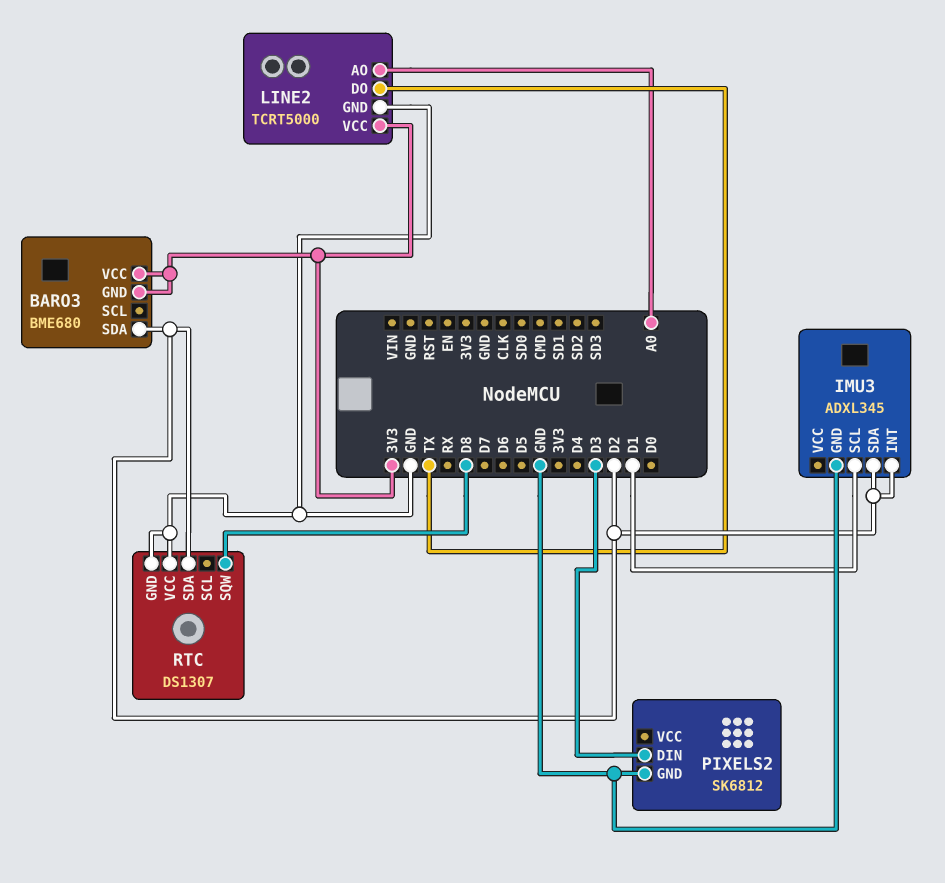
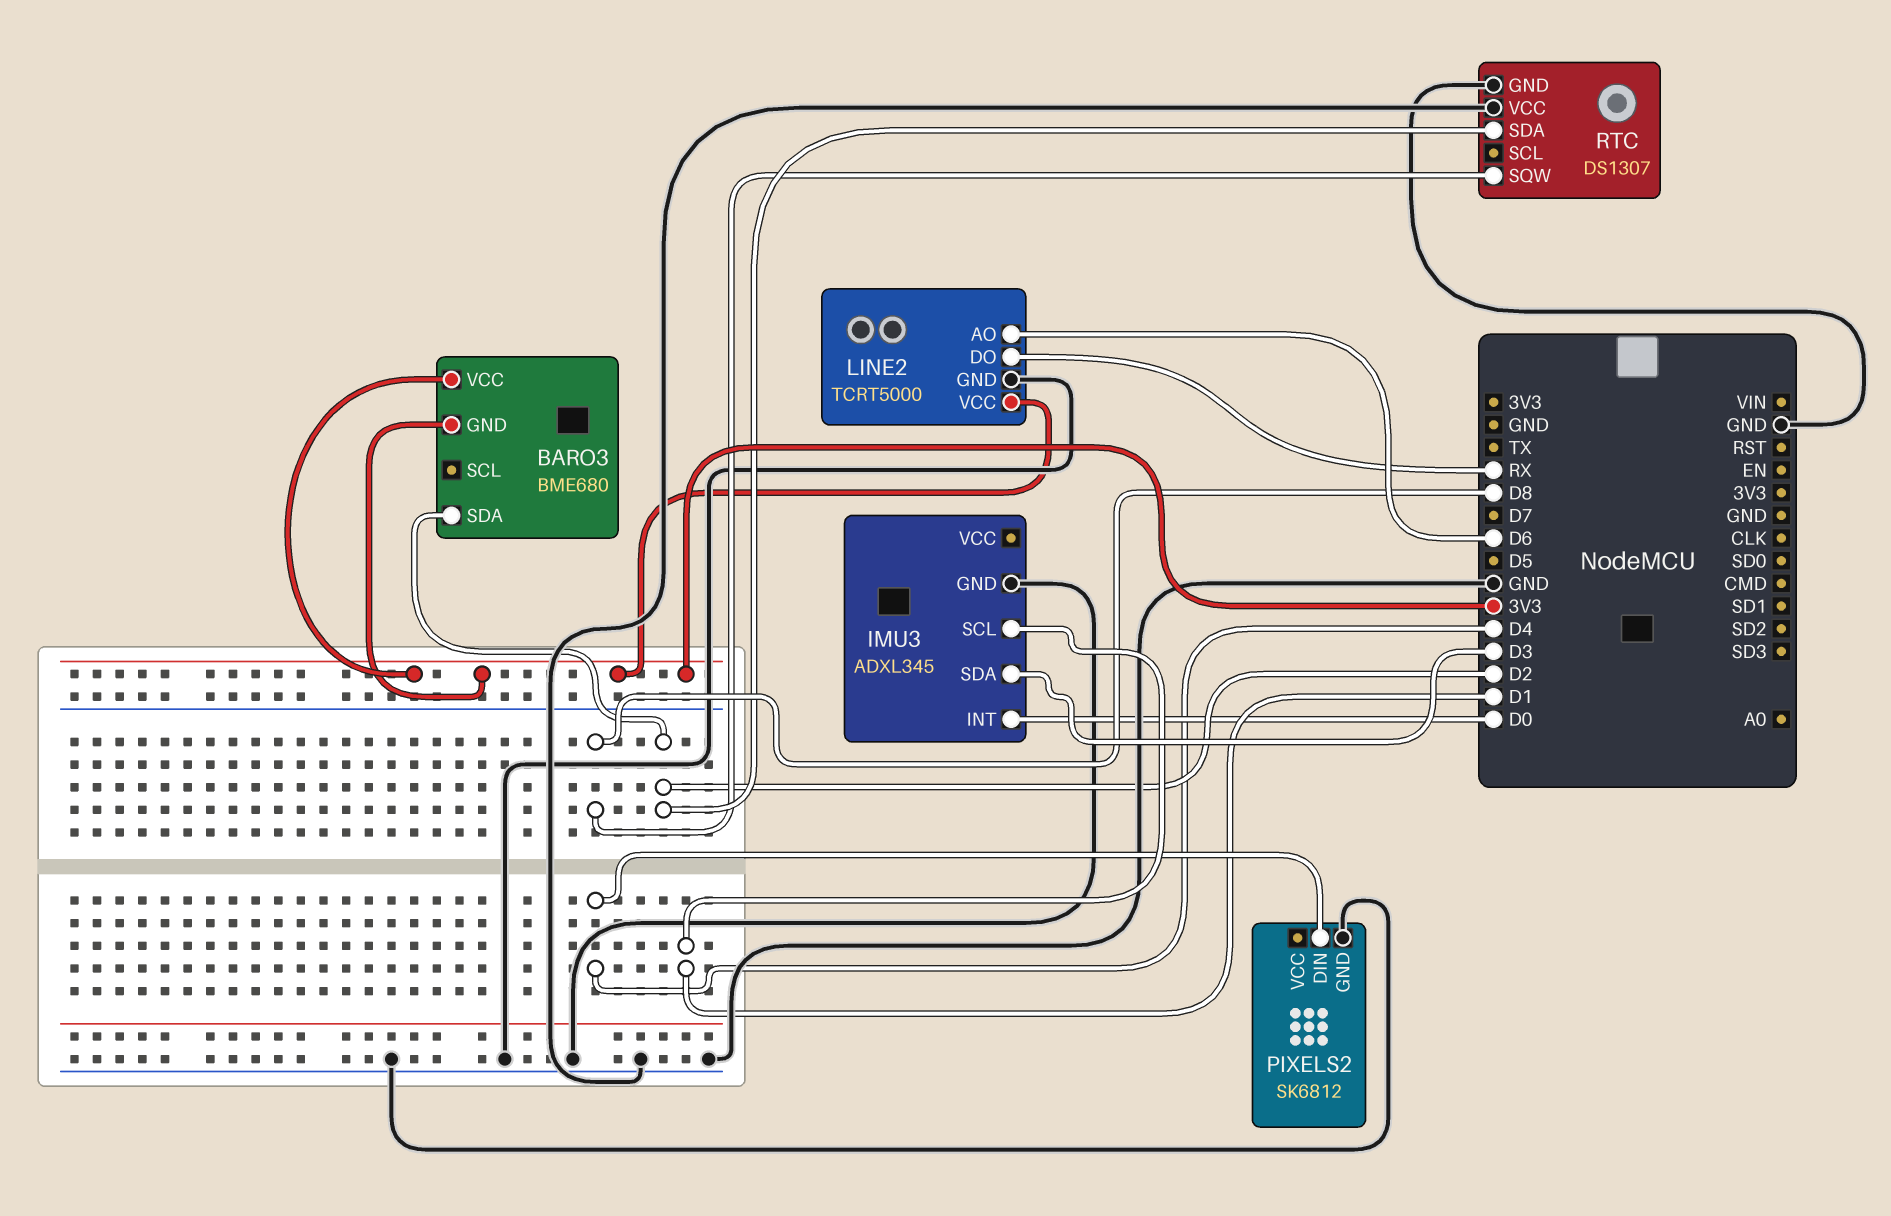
IMU3 pin INT: D2 -> D0
IMU3 pin SDA: D2 -> D3
LINE2 pin AO: A0 -> D6
LINE2 pin DO: TX -> RX
PIXELS2 pin DIN: D3 -> D4

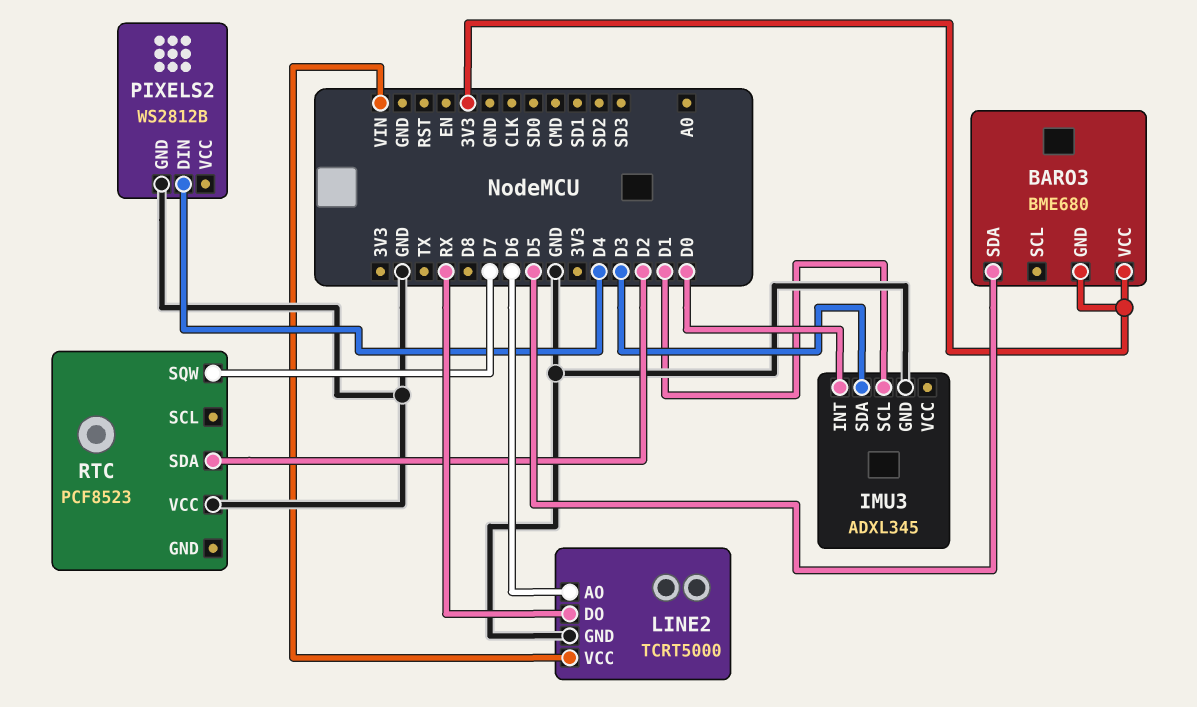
BARO3 pin SDA: D2 -> D5
LINE2 pin VCC: 3V3 -> VIN
PIXELS2: SK6812 -> WS2812B
RTC: DS1307 -> PCF8523
RTC pin GND: GND -> none
RTC pin SQW: D8 -> D7

